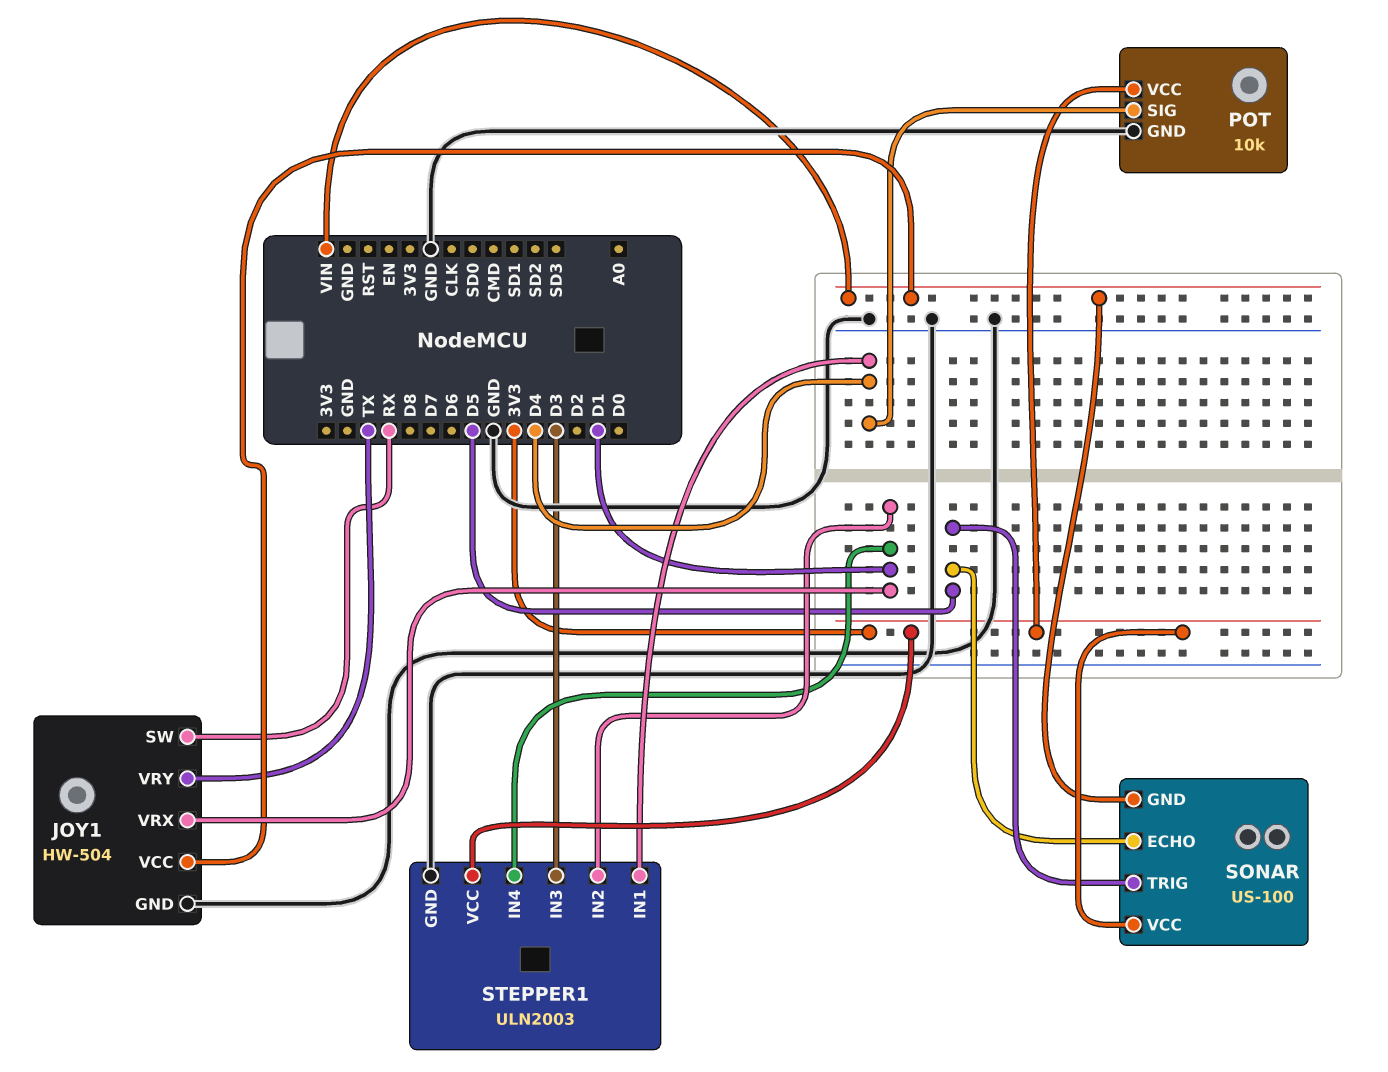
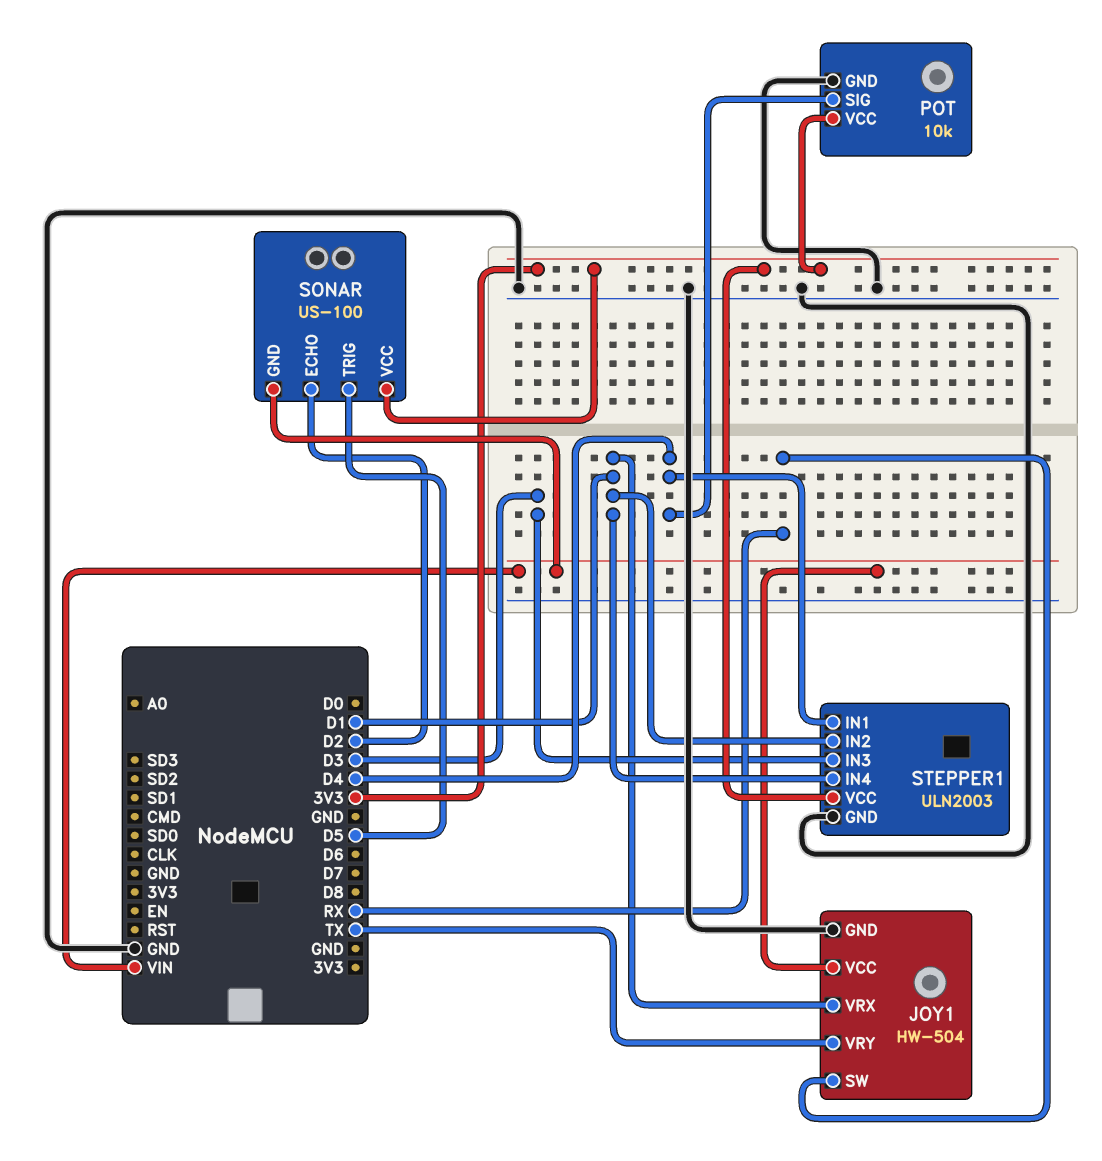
SONAR pin ECHO: D5 -> D2

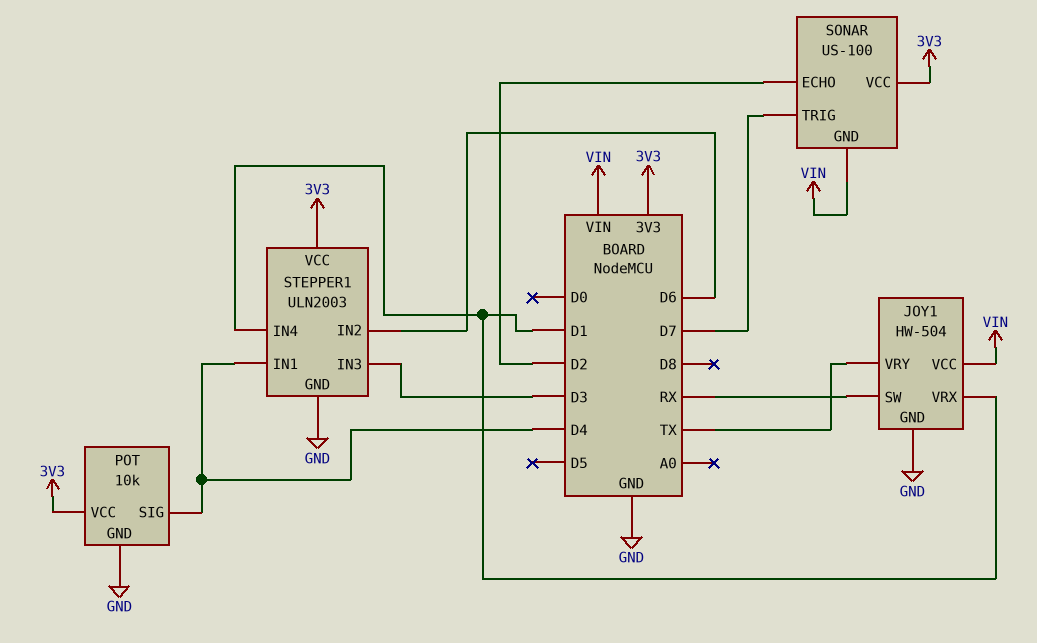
SONAR pin TRIG: D5 -> D7
STEPPER1 pin IN2: D1 -> D6

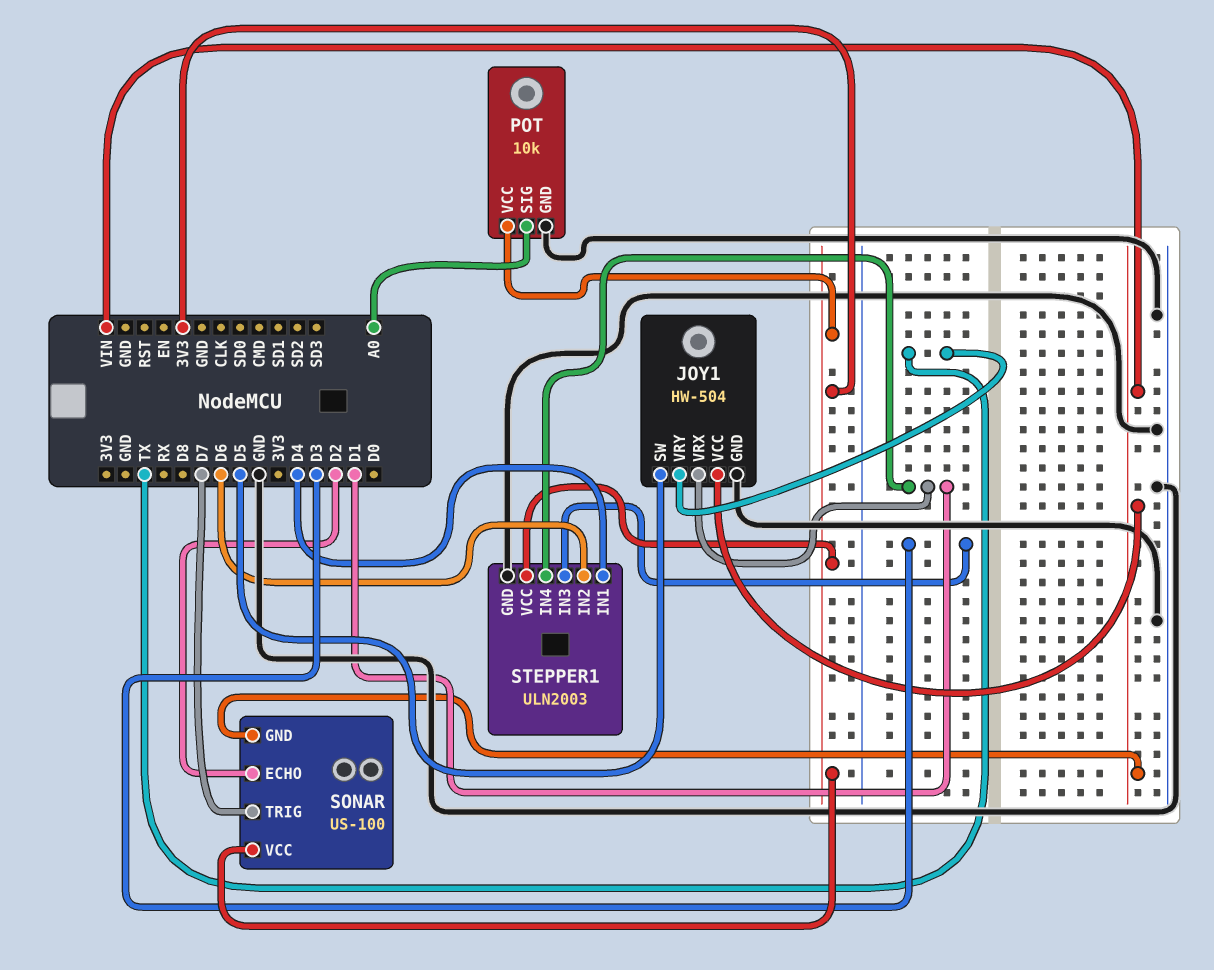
JOY1 pin SW: RX -> D5
POT pin SIG: D4 -> A0

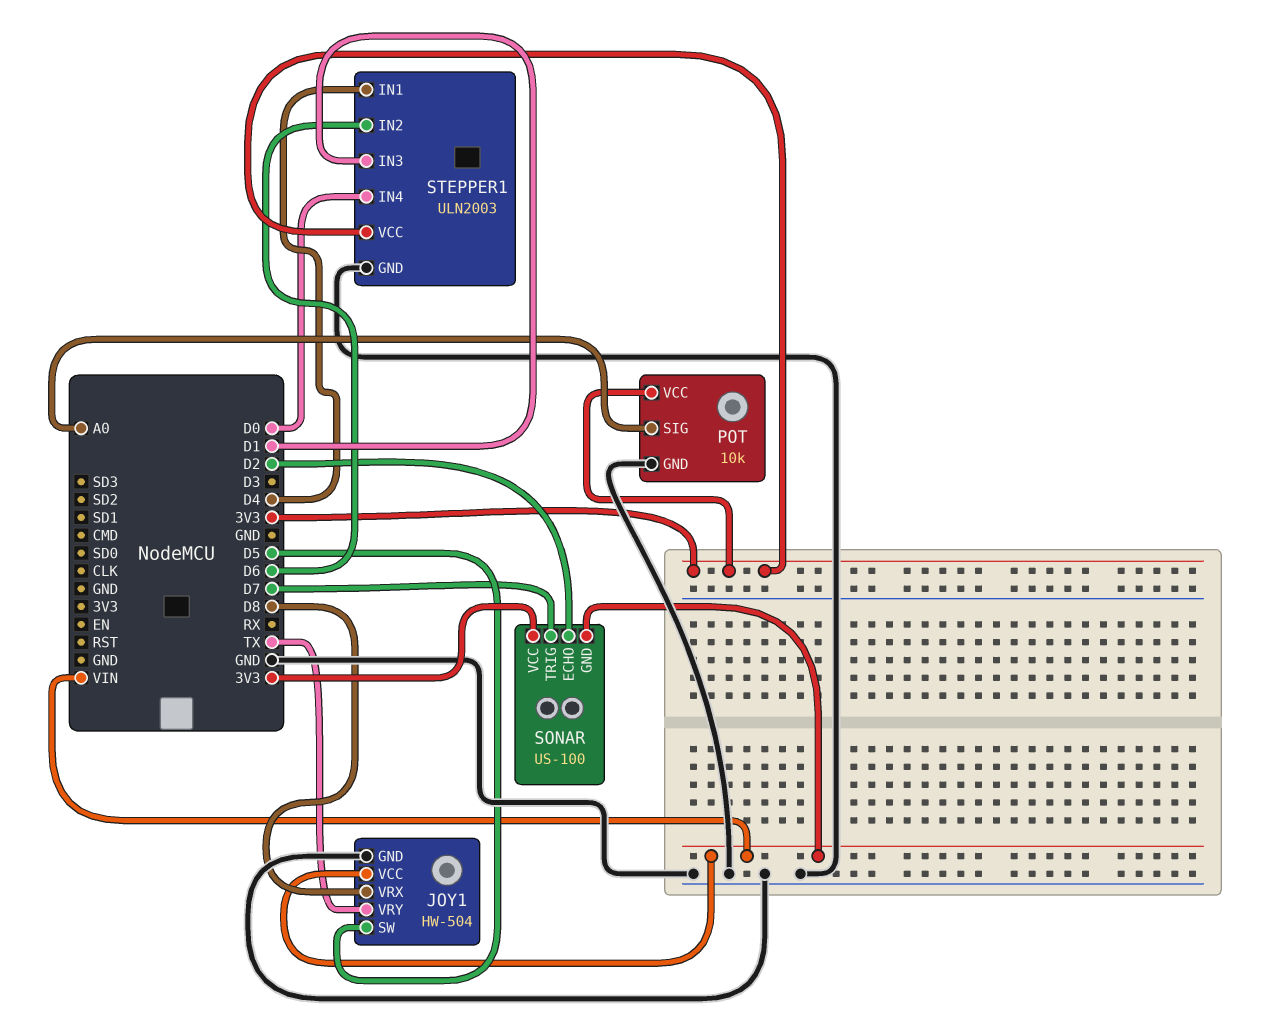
JOY1 pin VRX: D1 -> D8
STEPPER1 pin IN3: D3 -> D1
STEPPER1 pin IN4: D1 -> D0

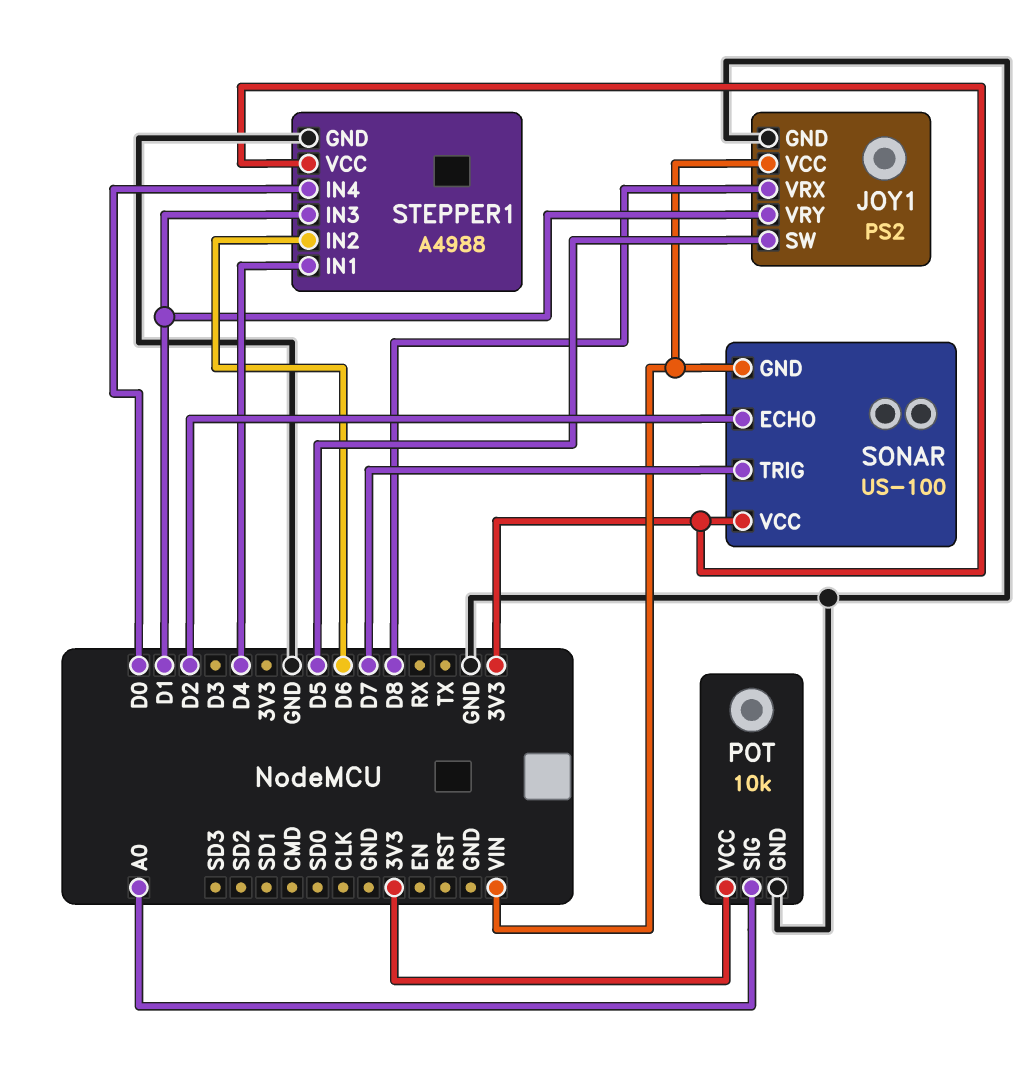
JOY1: HW-504 -> PS2
JOY1 pin VRY: TX -> D1
STEPPER1: ULN2003 -> A4988

